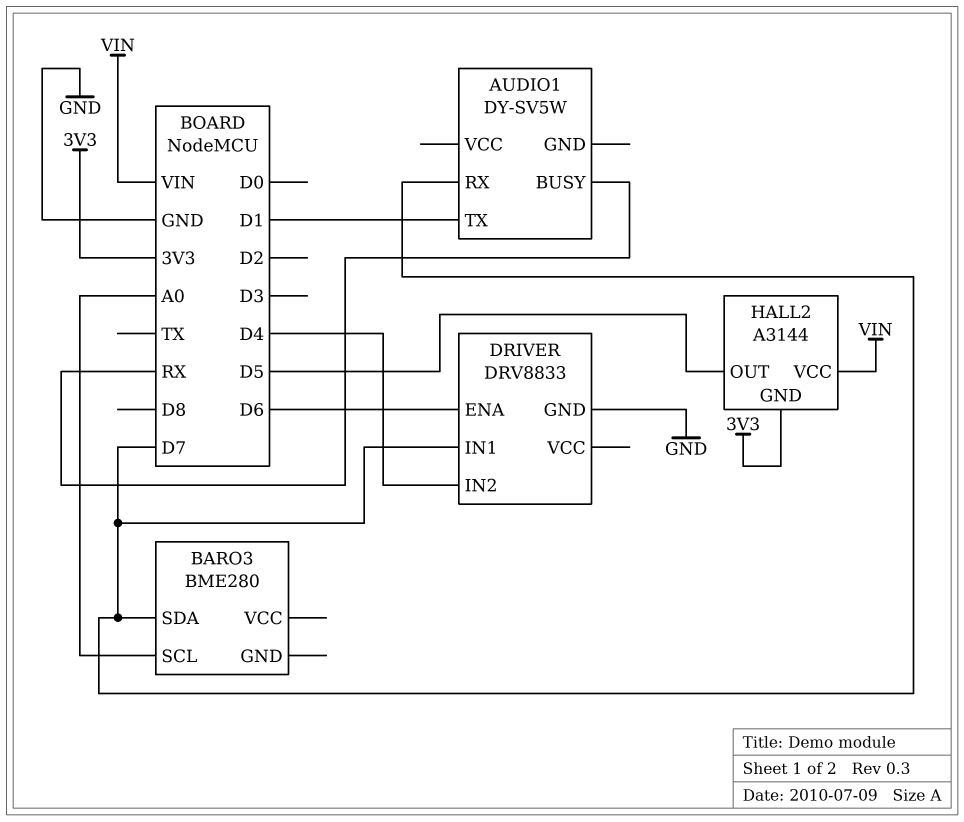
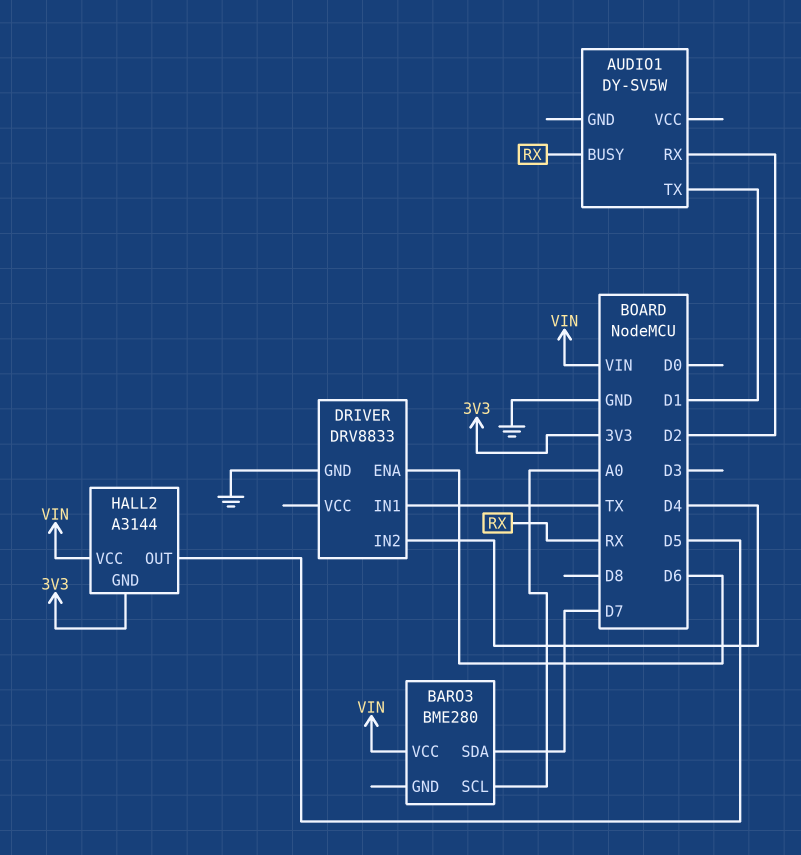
AUDIO1 pin RX: D7 -> D2
BARO3 pin VCC: none -> VIN
DRIVER pin IN1: D7 -> TX

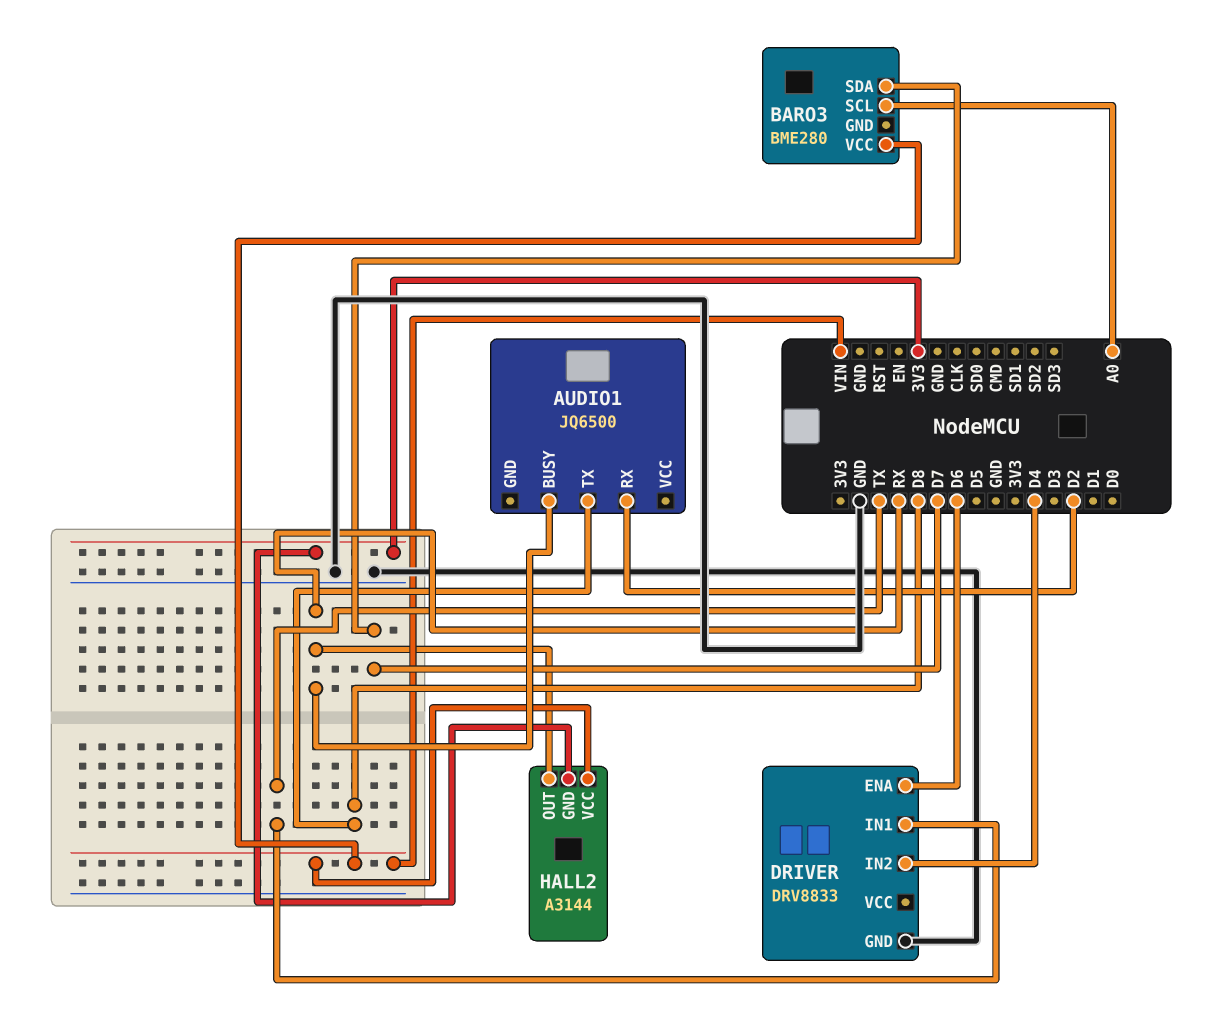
AUDIO1: DY-SV5W -> JQ6500
AUDIO1 pin TX: D1 -> D8
HALL2 pin OUT: D5 -> RX

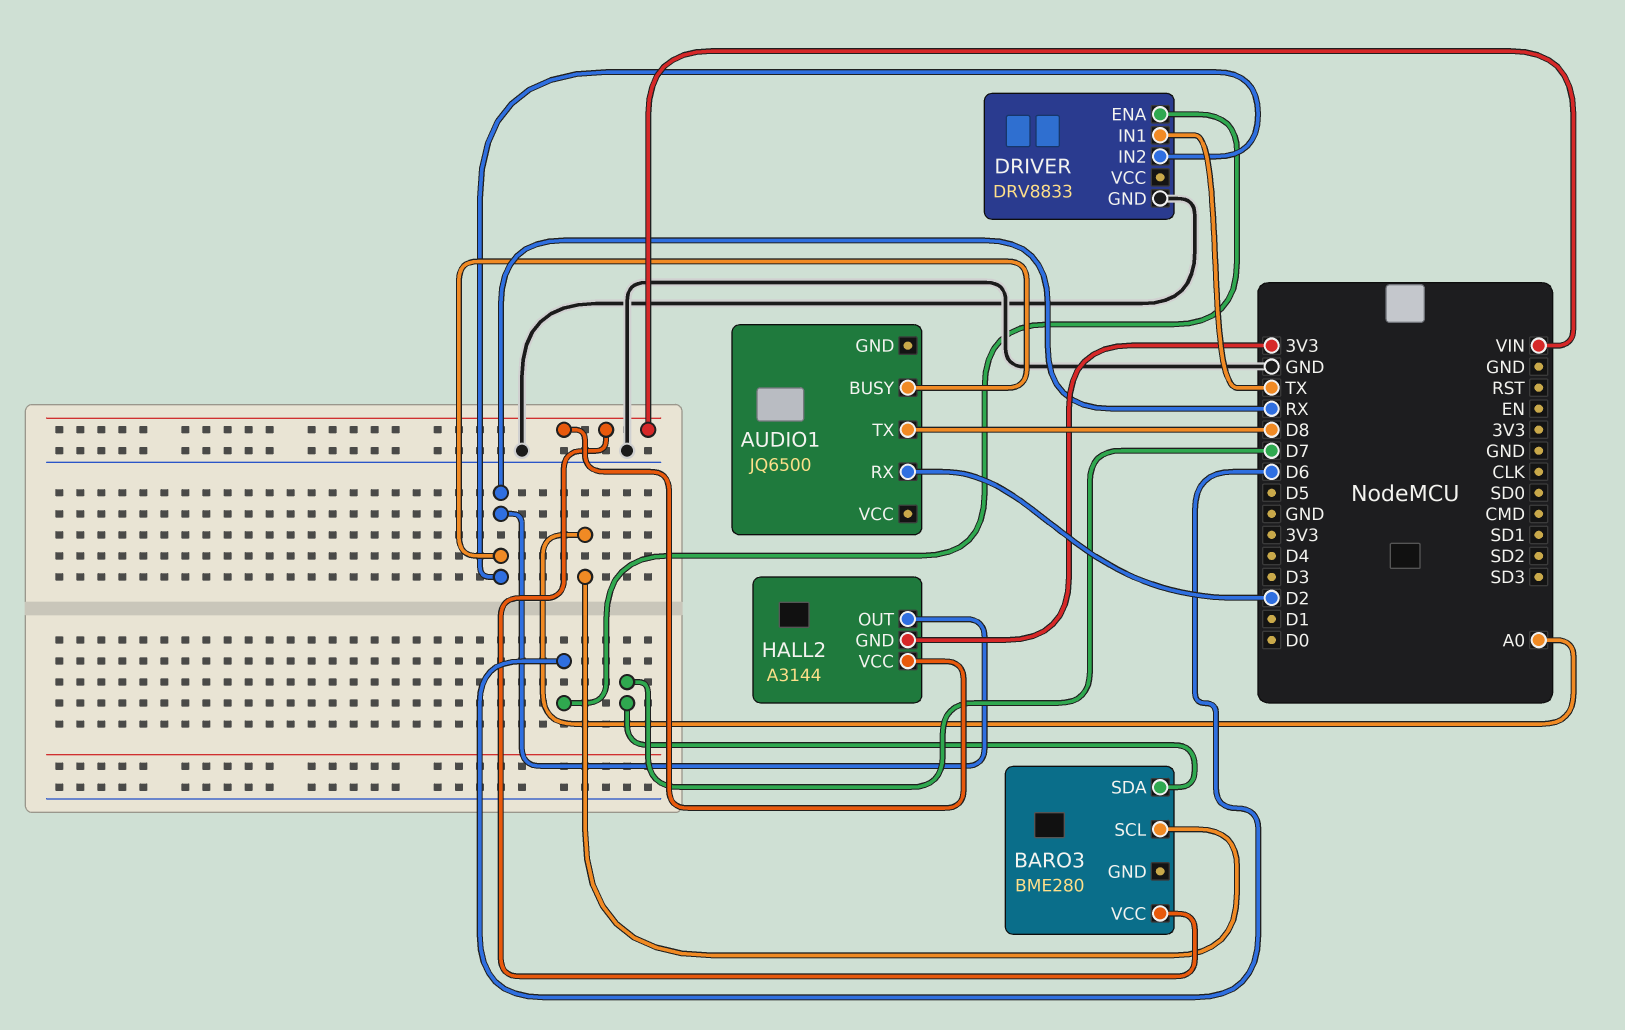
DRIVER pin IN2: D4 -> RX

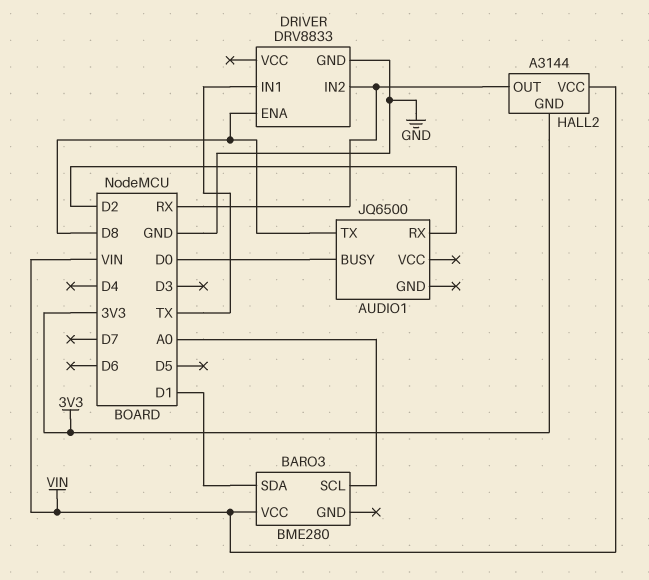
AUDIO1 pin BUSY: RX -> D0
BARO3 pin SDA: D7 -> D1
DRIVER pin ENA: D6 -> D8

